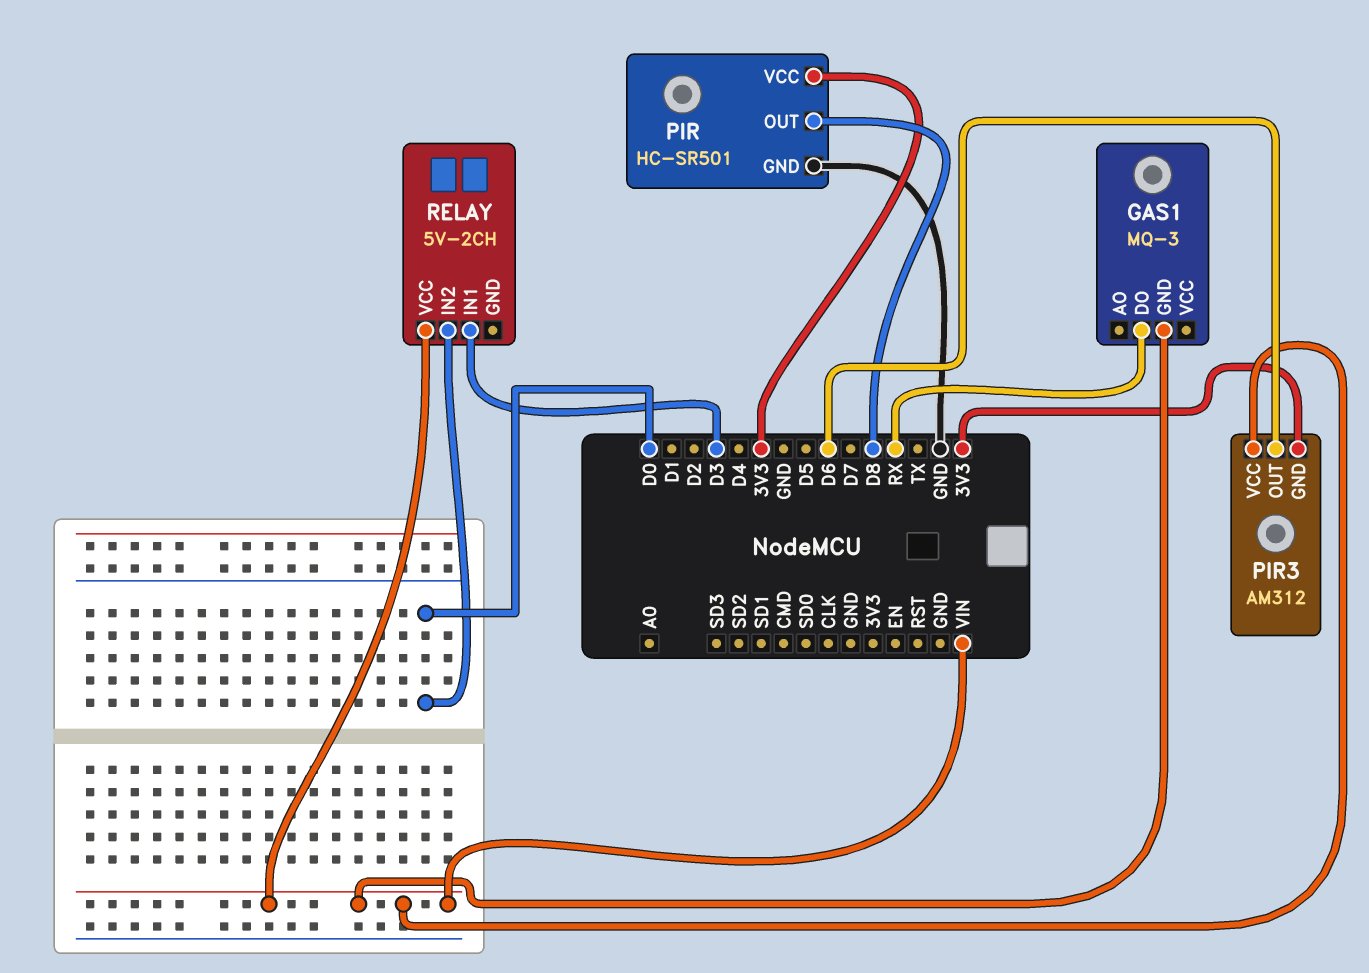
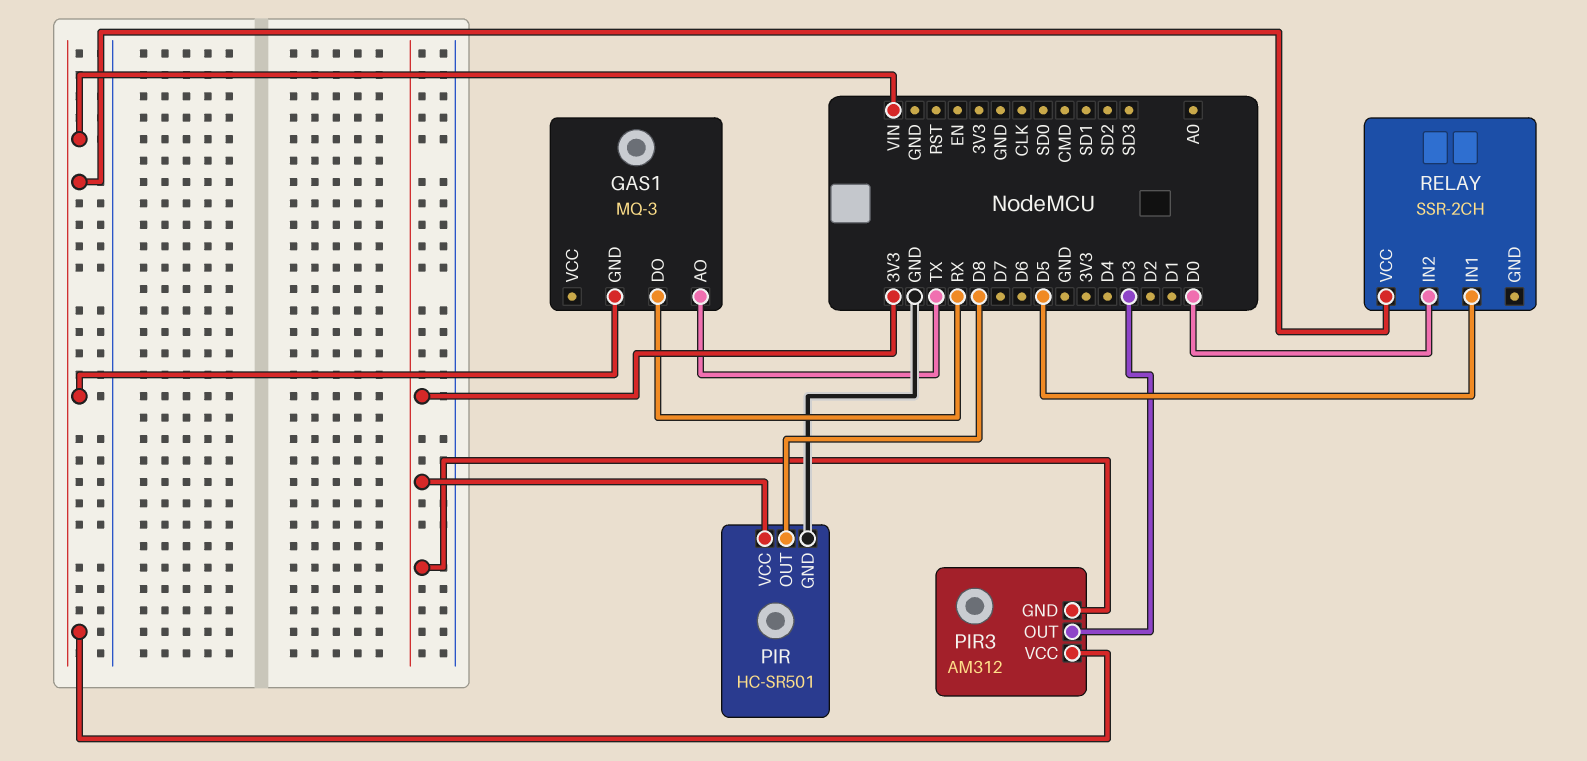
GAS1 pin AO: none -> TX
PIR3 pin OUT: D6 -> D3
RELAY: 5V-2CH -> SSR-2CH
RELAY pin IN1: D3 -> D5

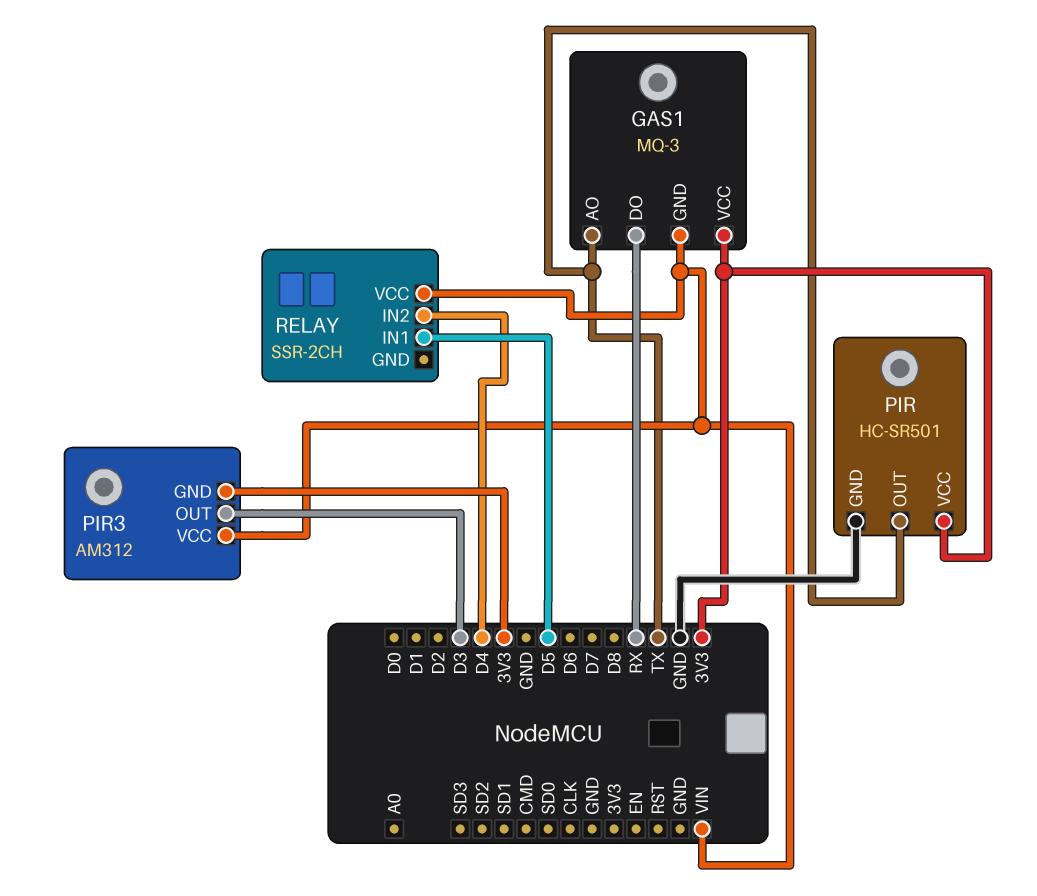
GAS1 pin VCC: none -> 3V3
PIR pin OUT: D8 -> TX
RELAY pin IN2: D0 -> D4

